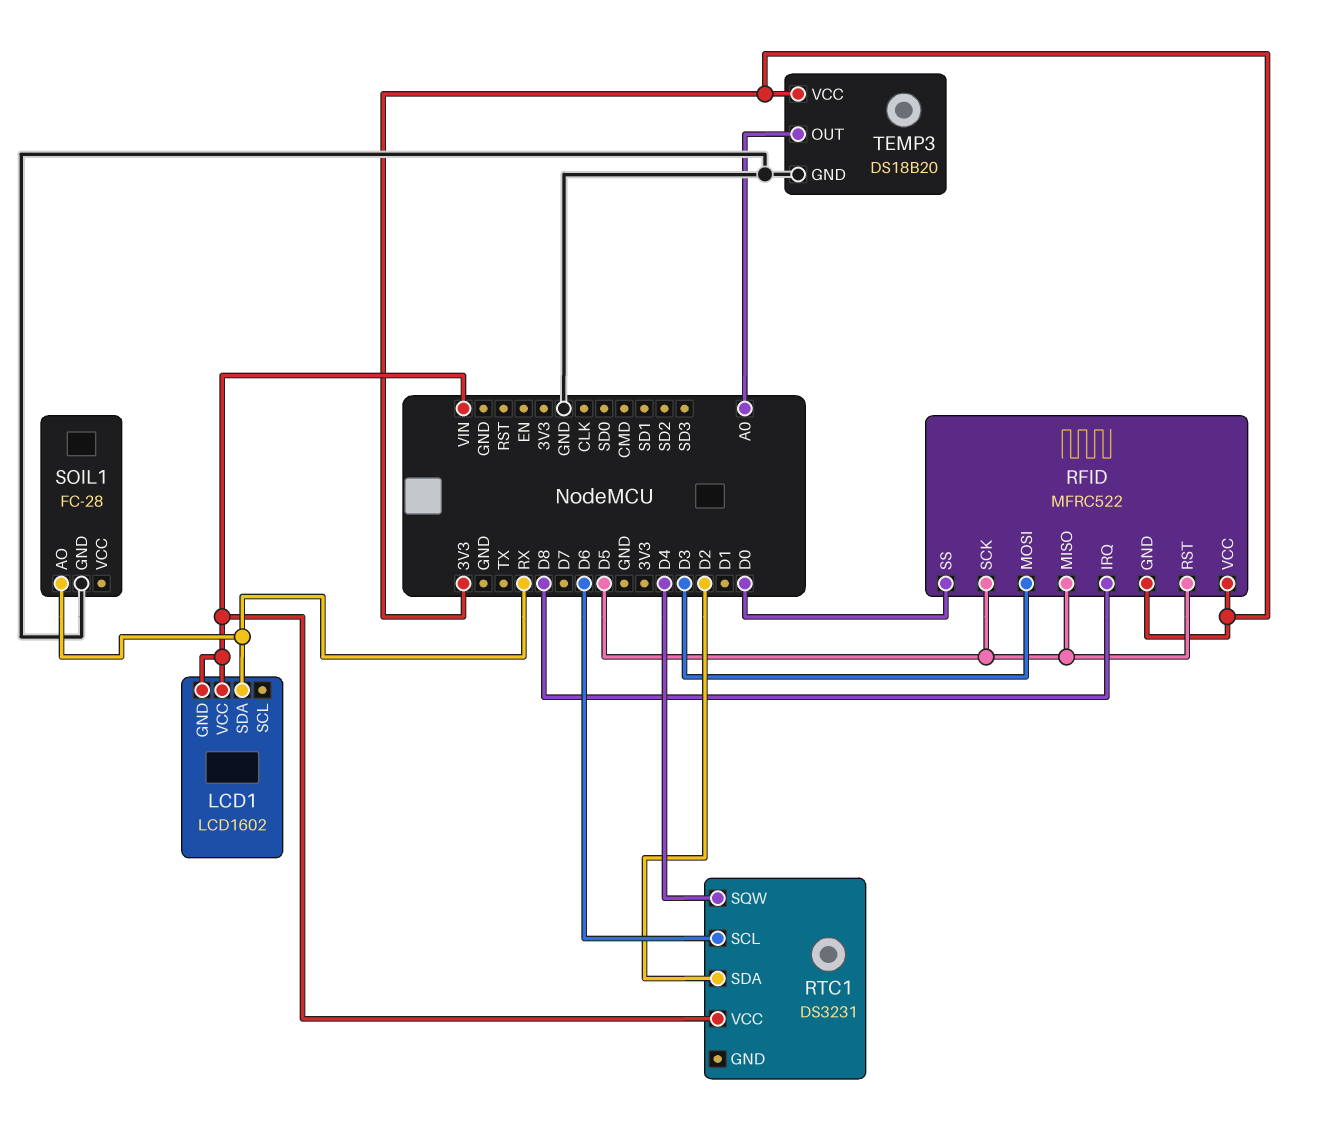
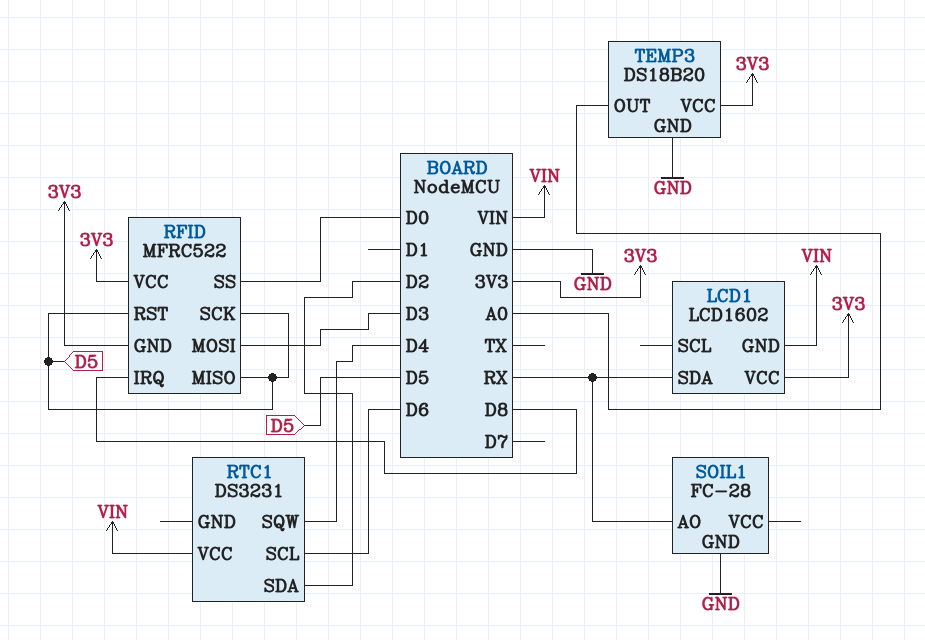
LCD1 pin VCC: VIN -> 3V3

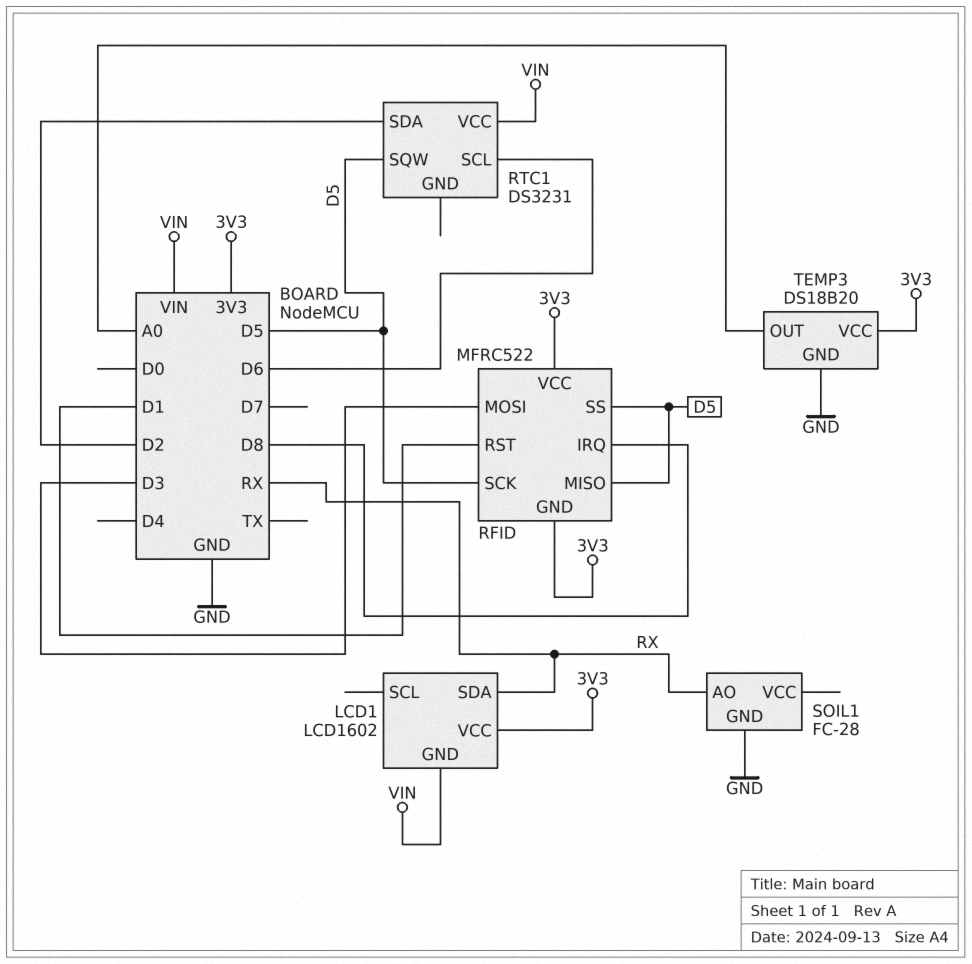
RFID pin RST: D5 -> D1
RFID pin SS: D0 -> D5
RTC1 pin SQW: D4 -> D5

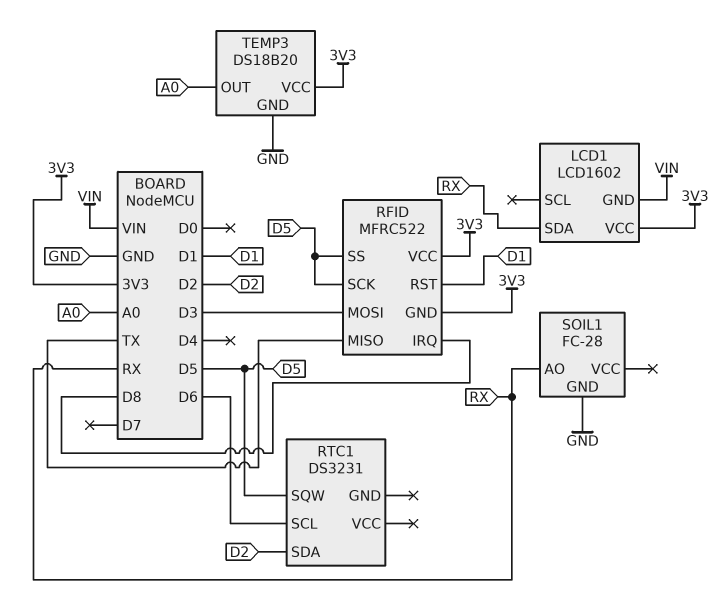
RFID pin MISO: D5 -> TX
RTC1 pin VCC: VIN -> none

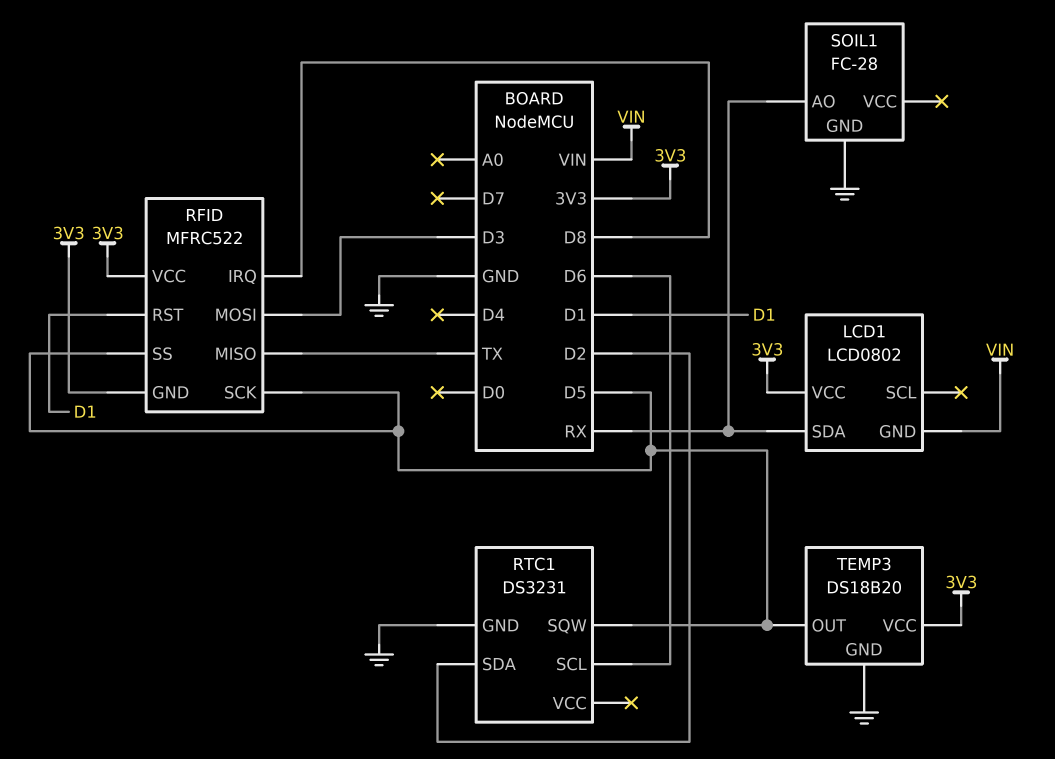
LCD1: LCD1602 -> LCD0802
RTC1 pin GND: none -> GND
TEMP3 pin OUT: A0 -> D5

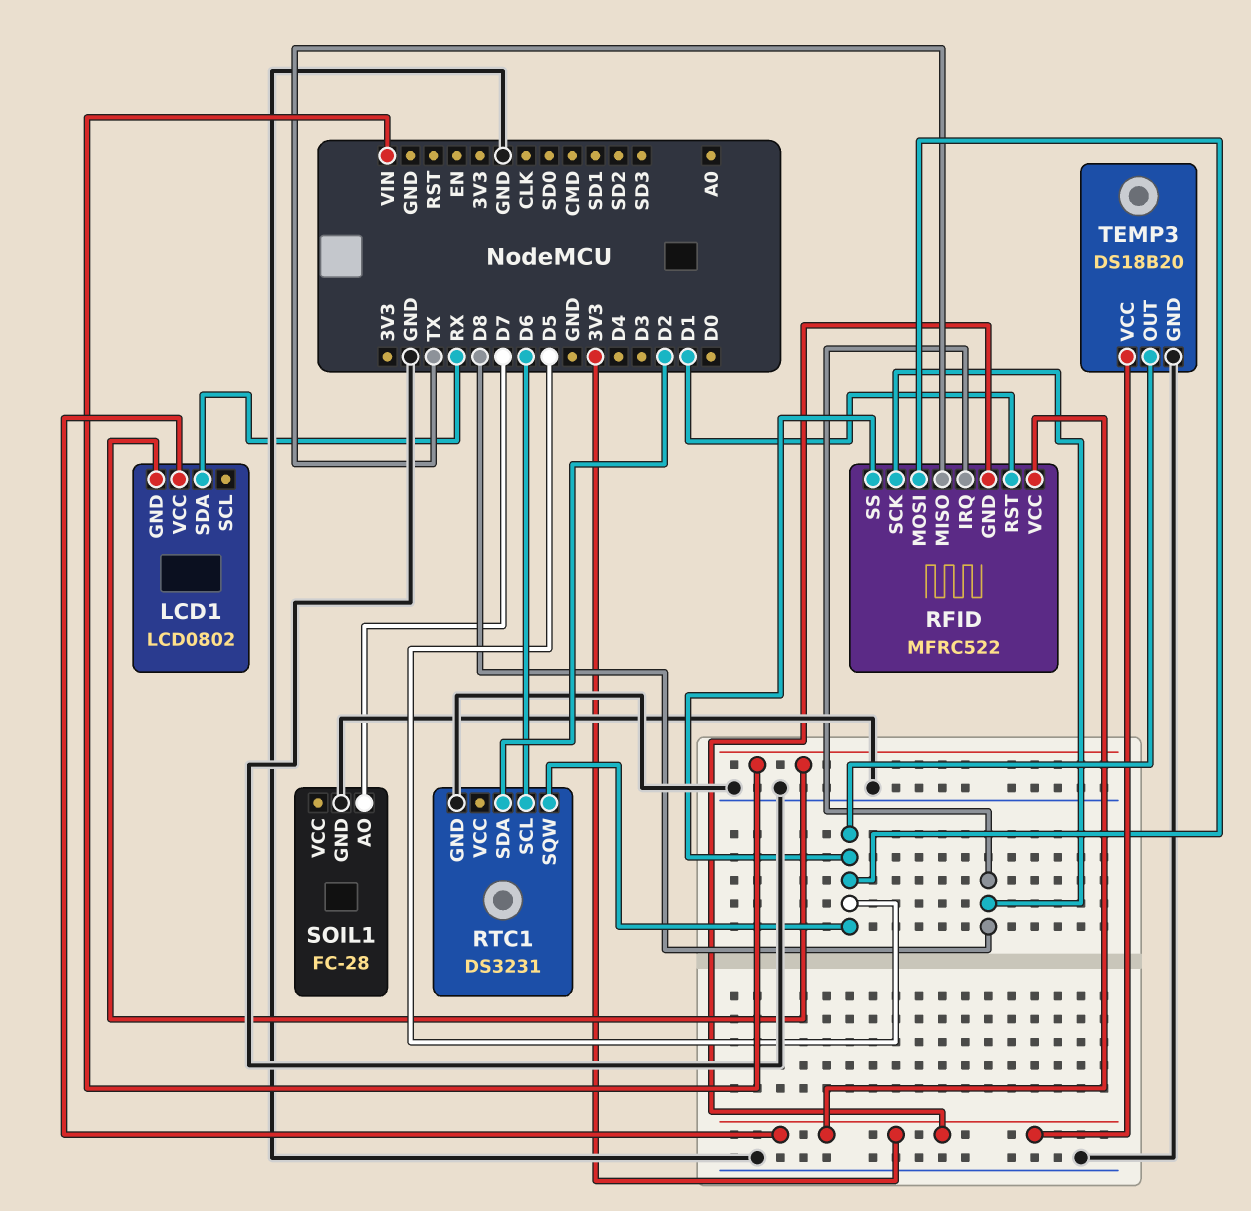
RFID pin MOSI: D3 -> D5
RFID pin SCK: D5 -> D8
SOIL1 pin AO: RX -> D7

